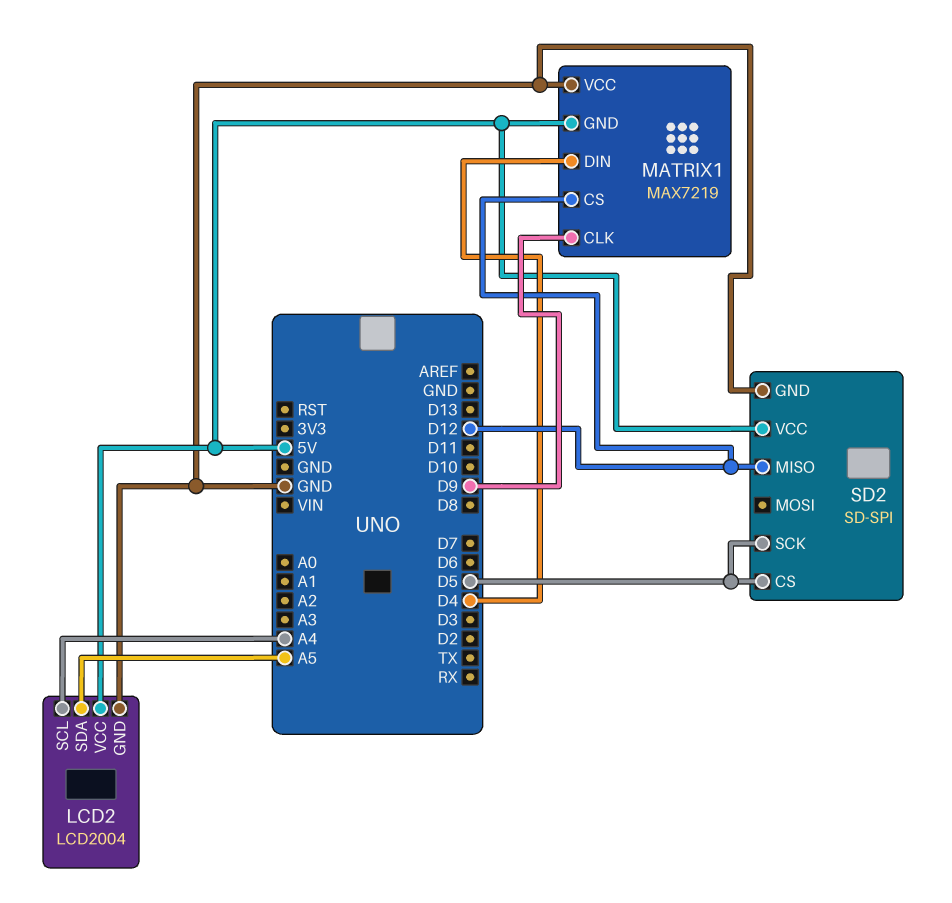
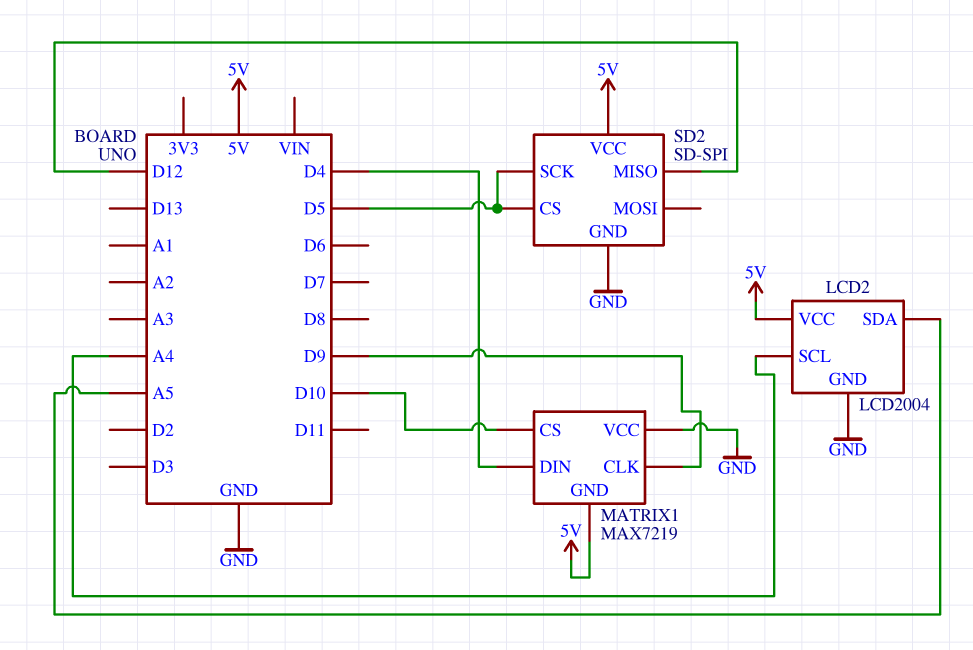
MATRIX1 pin CS: D12 -> D10

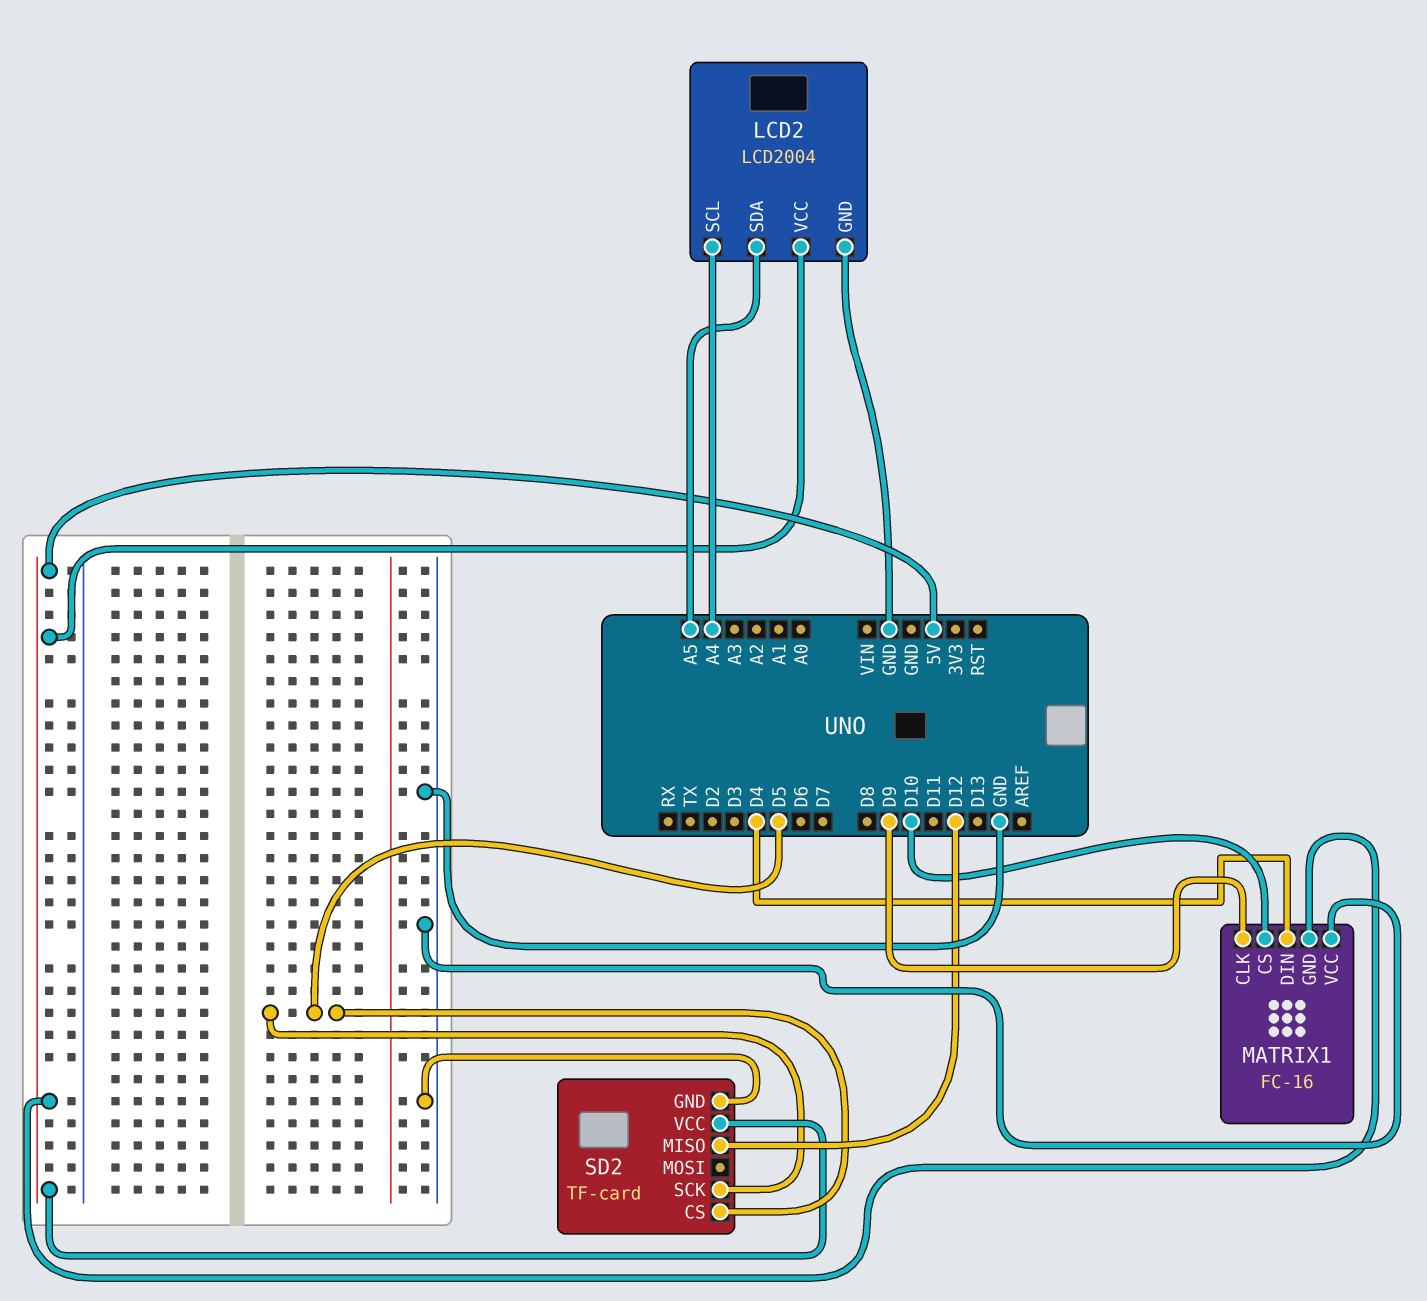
MATRIX1: MAX7219 -> FC-16
SD2: SD-SPI -> TF-card

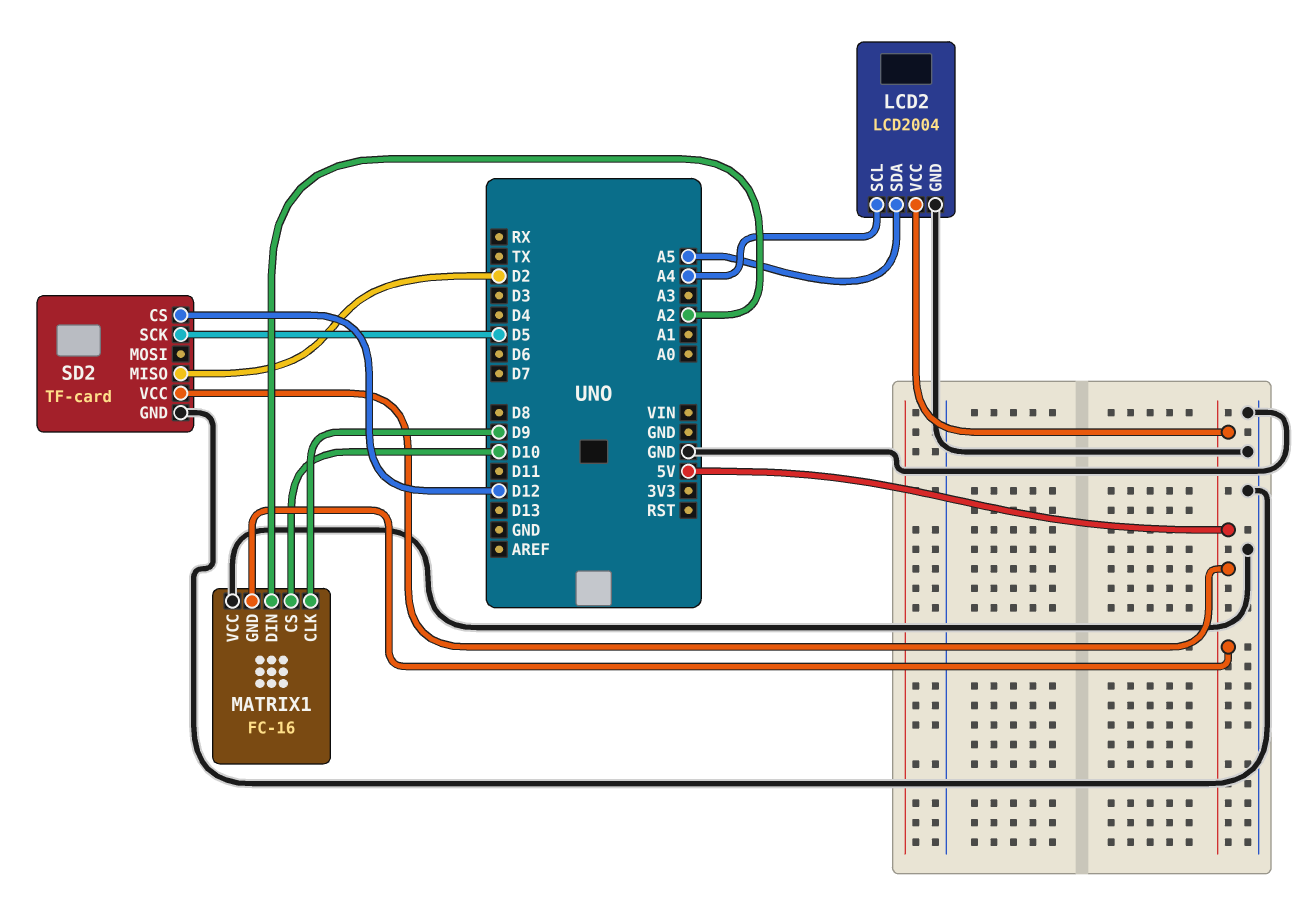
MATRIX1 pin DIN: D4 -> A2
SD2 pin CS: D5 -> D12
SD2 pin MISO: D12 -> D2

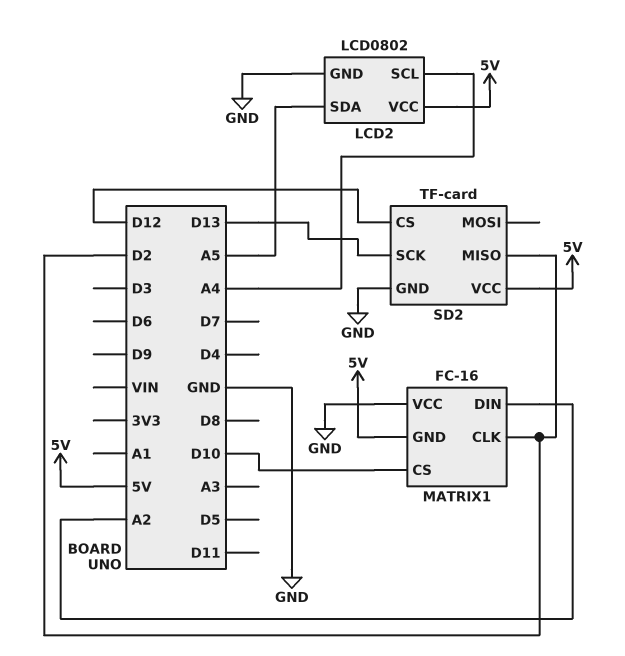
LCD2: LCD2004 -> LCD0802
MATRIX1 pin CLK: D9 -> D2
SD2 pin SCK: D5 -> D13

